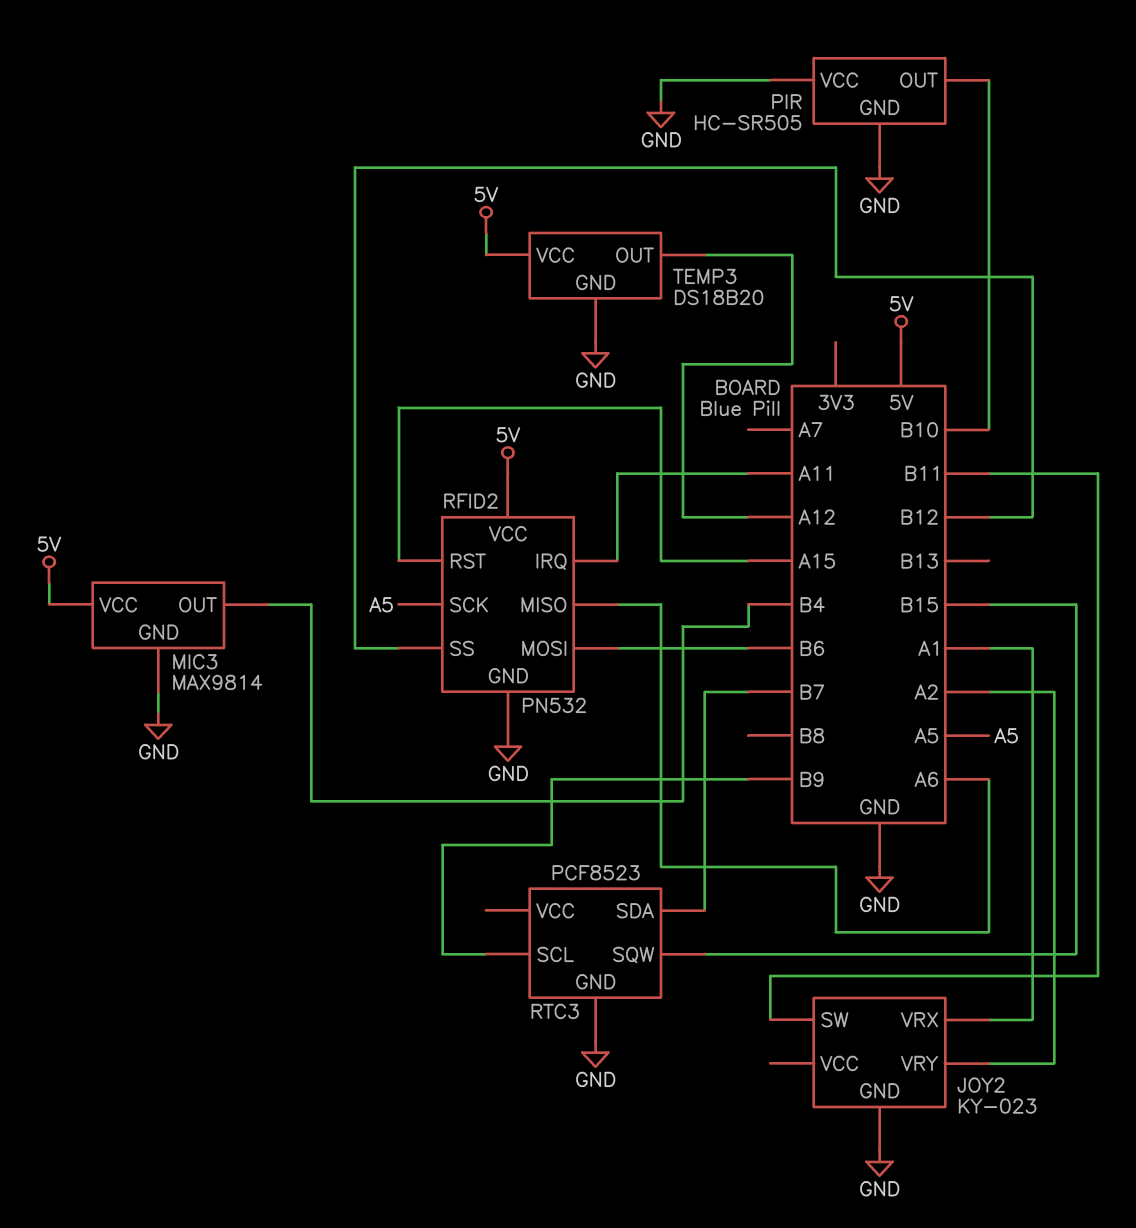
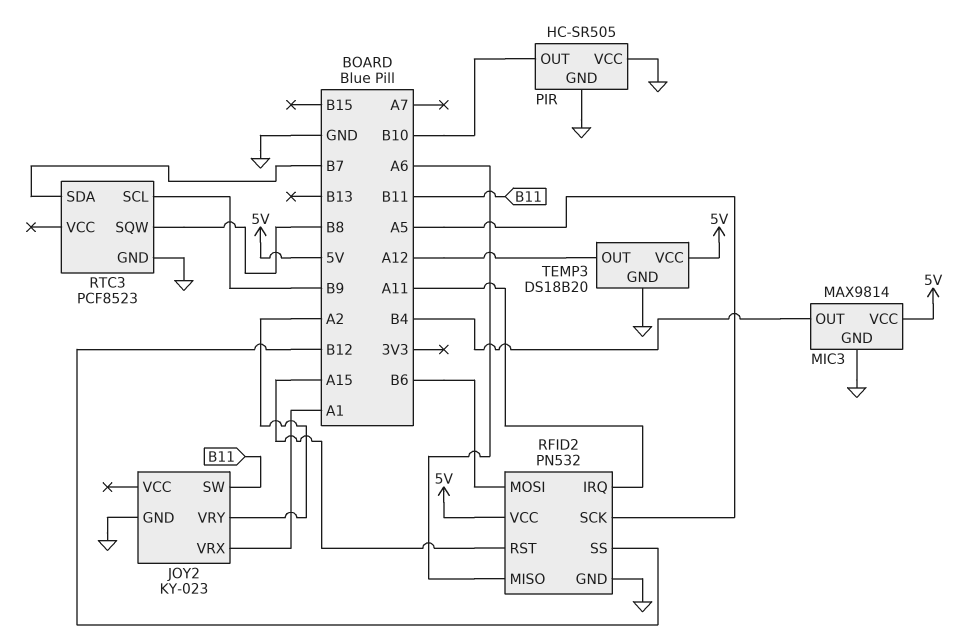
RTC3 pin SQW: B15 -> B8

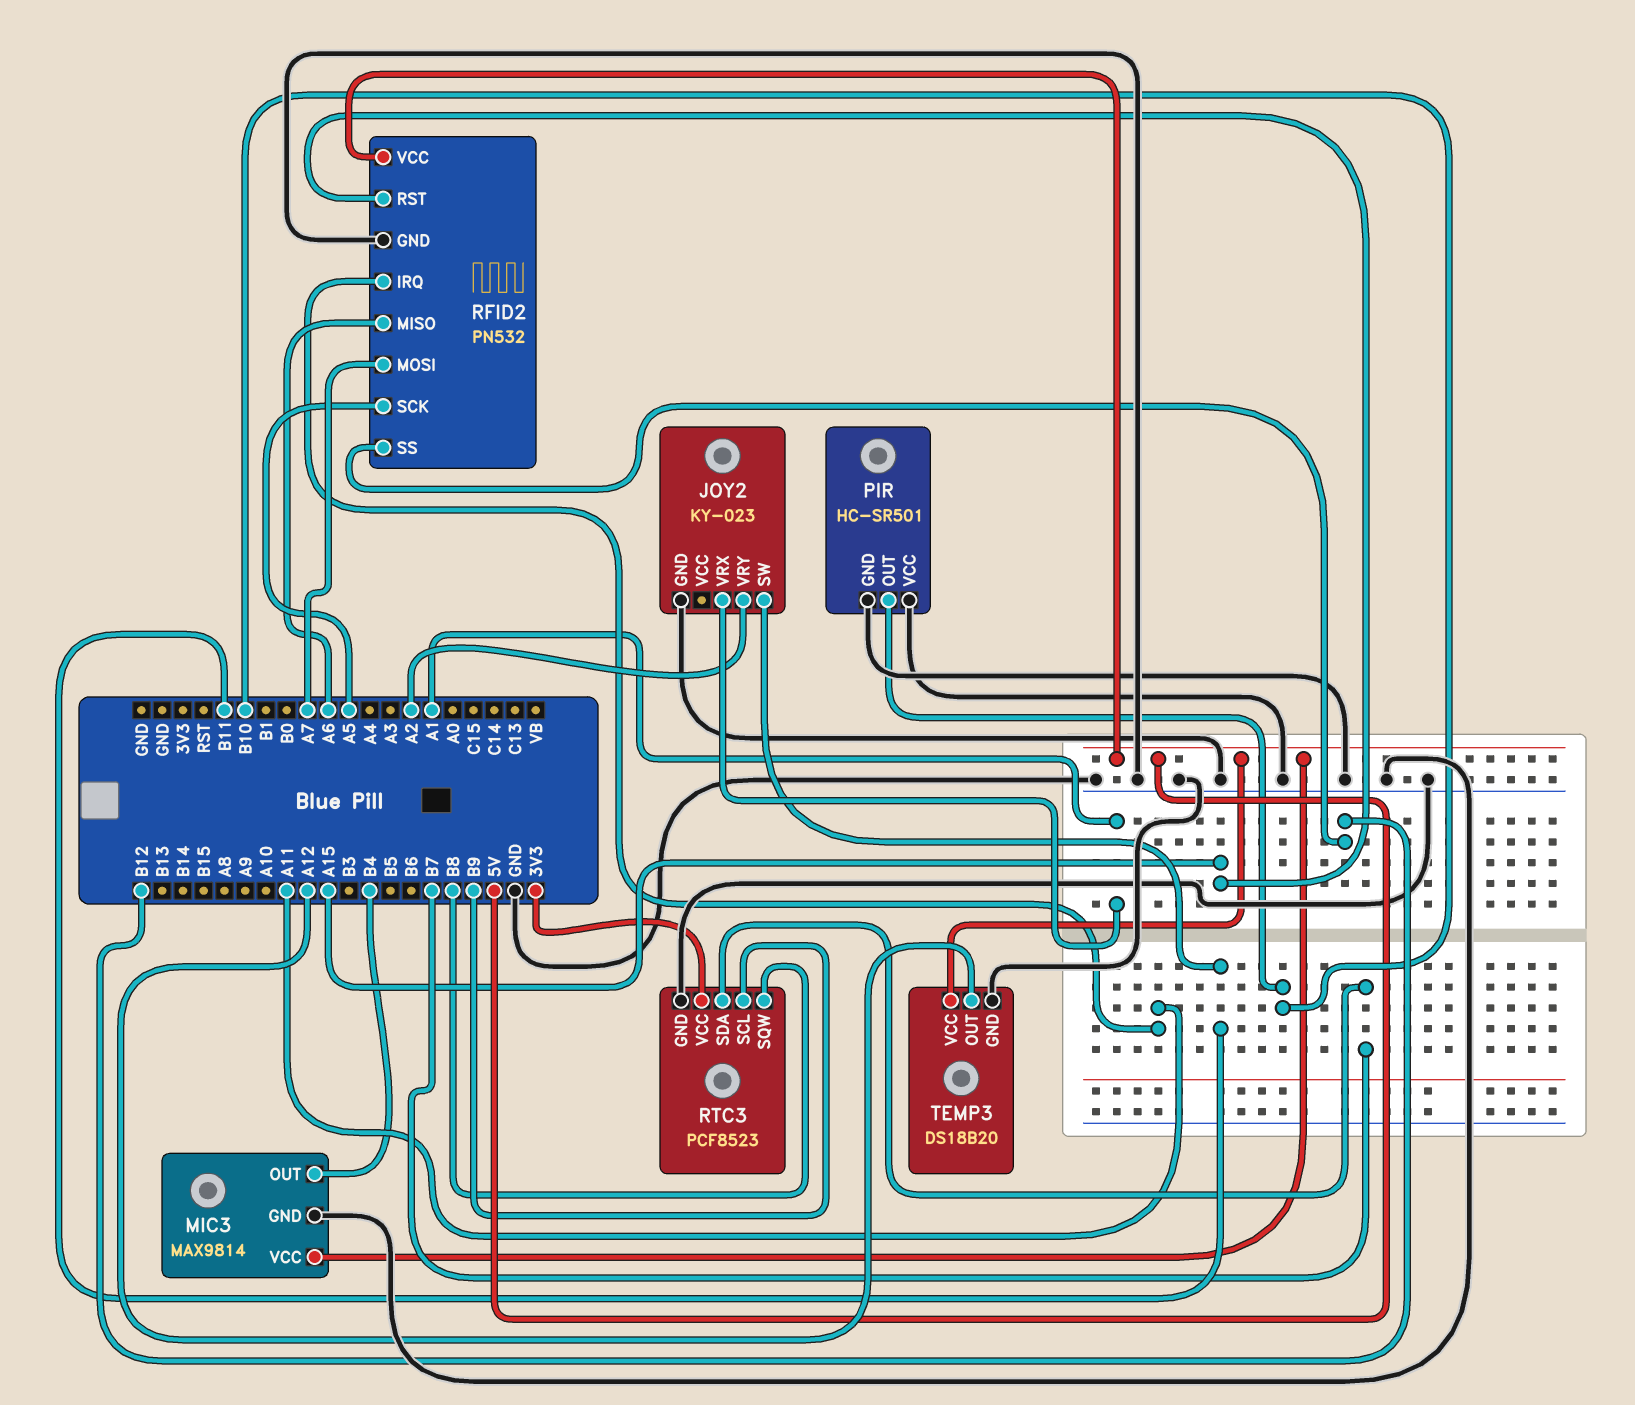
PIR: HC-SR505 -> HC-SR501
RFID2 pin MOSI: B6 -> A7
RTC3 pin VCC: none -> 3V3

